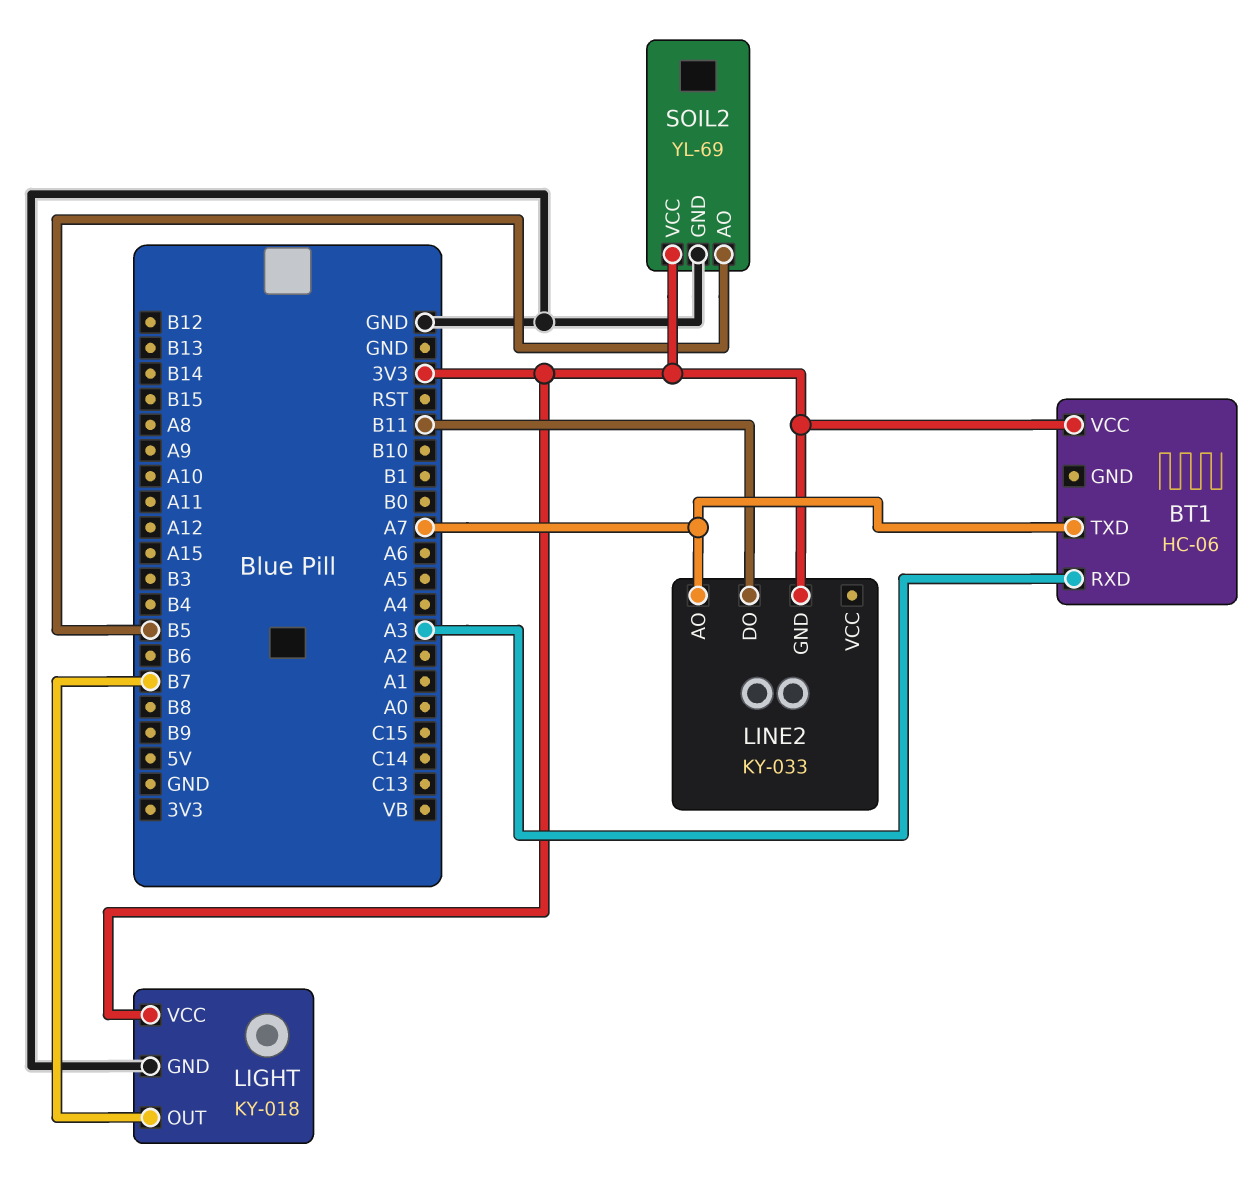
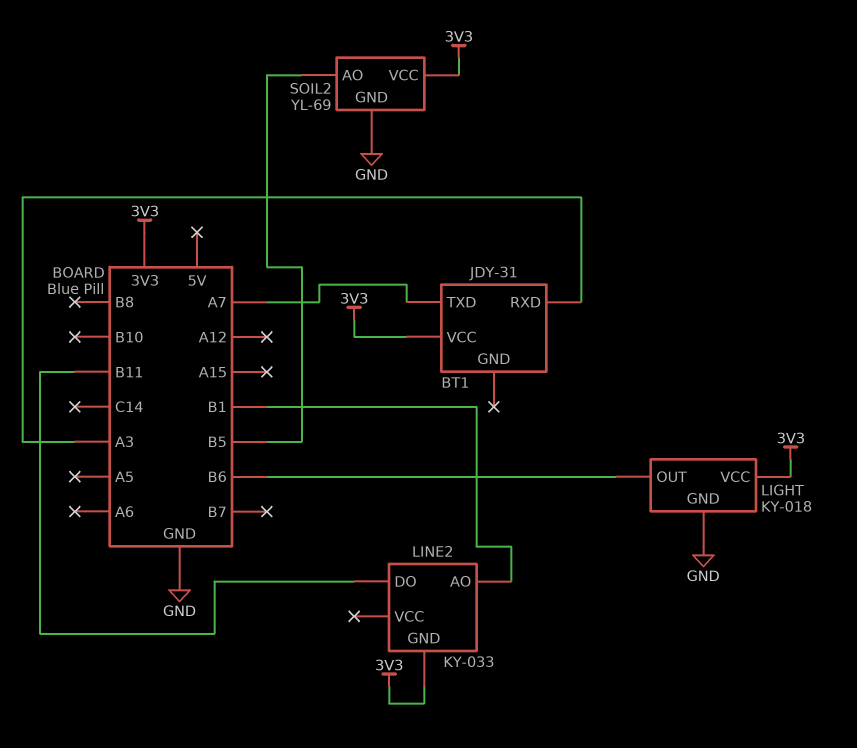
BT1: HC-06 -> JDY-31
LIGHT pin OUT: B7 -> B6
LINE2 pin AO: A7 -> B1

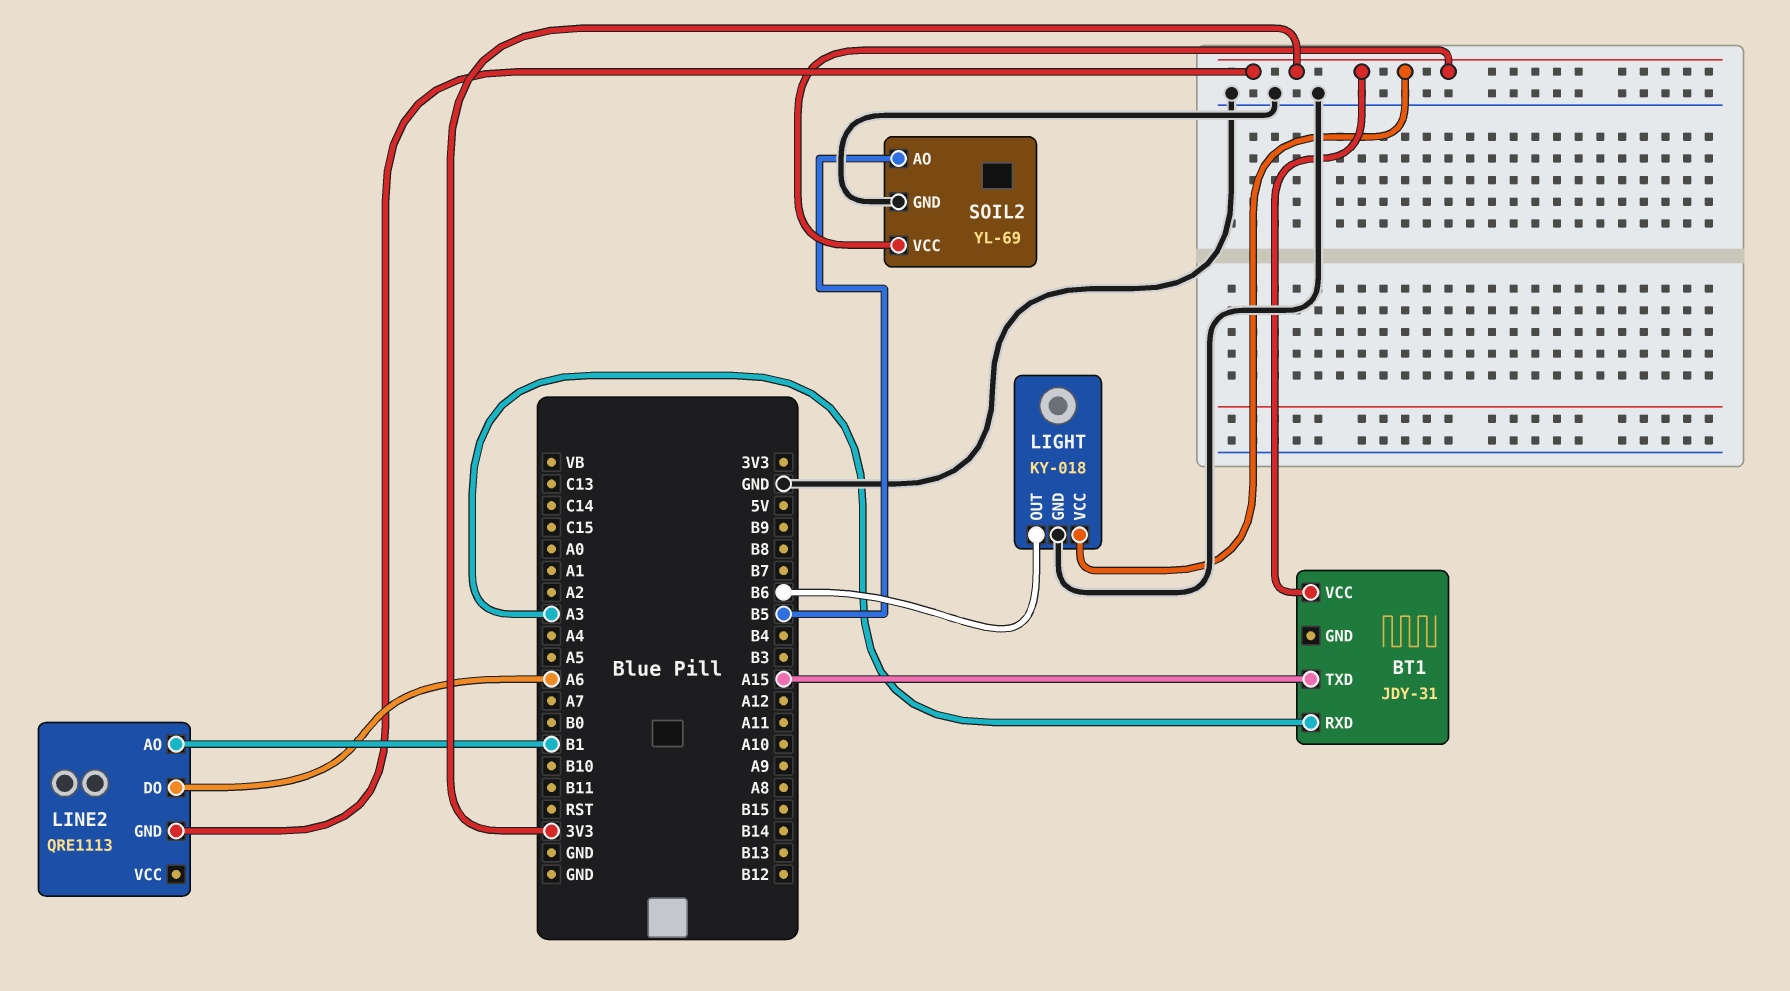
BT1 pin TXD: A7 -> A15
LINE2: KY-033 -> QRE1113
LINE2 pin DO: B11 -> A6

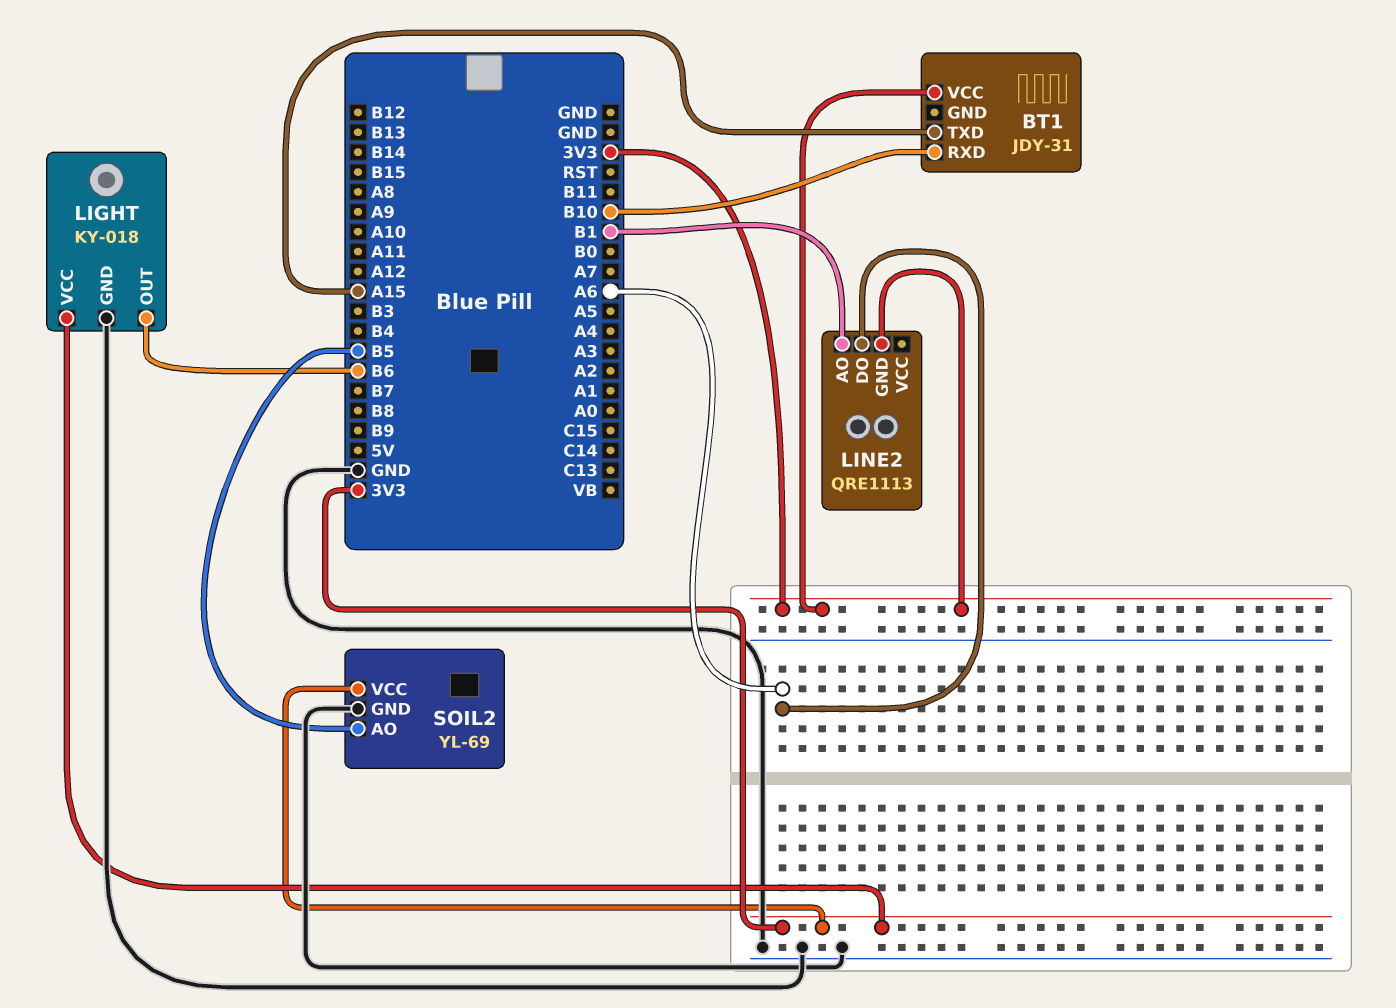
BT1 pin RXD: A3 -> B10

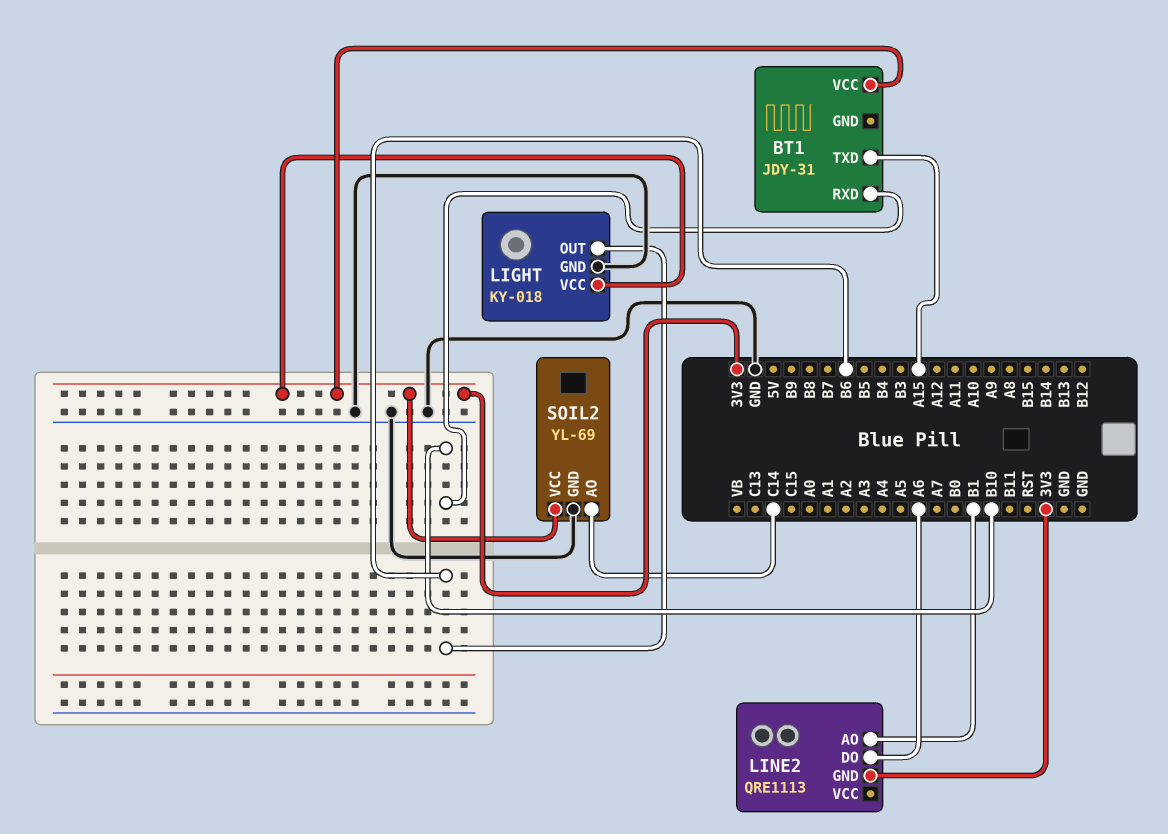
SOIL2 pin AO: B5 -> C14

